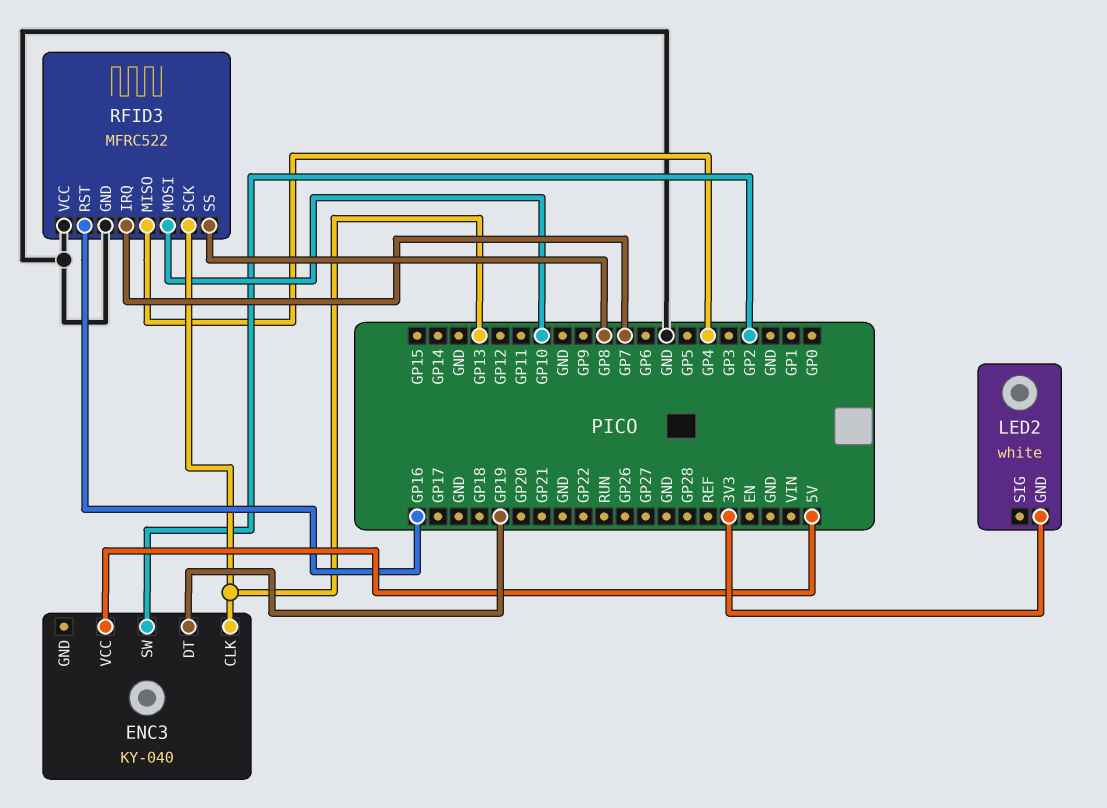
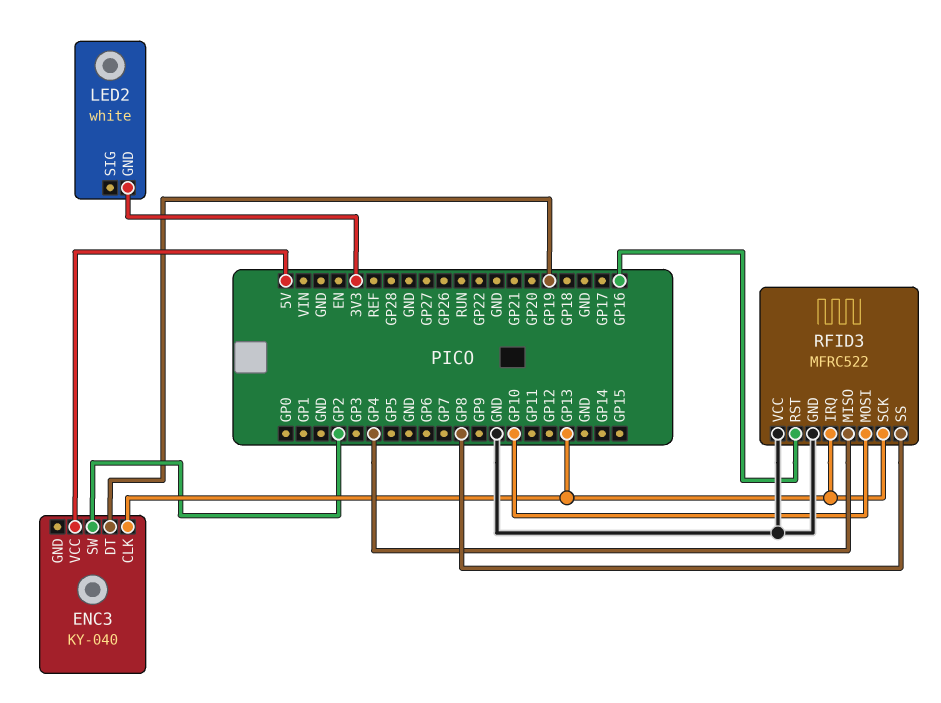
RFID3 pin IRQ: GP7 -> GP13

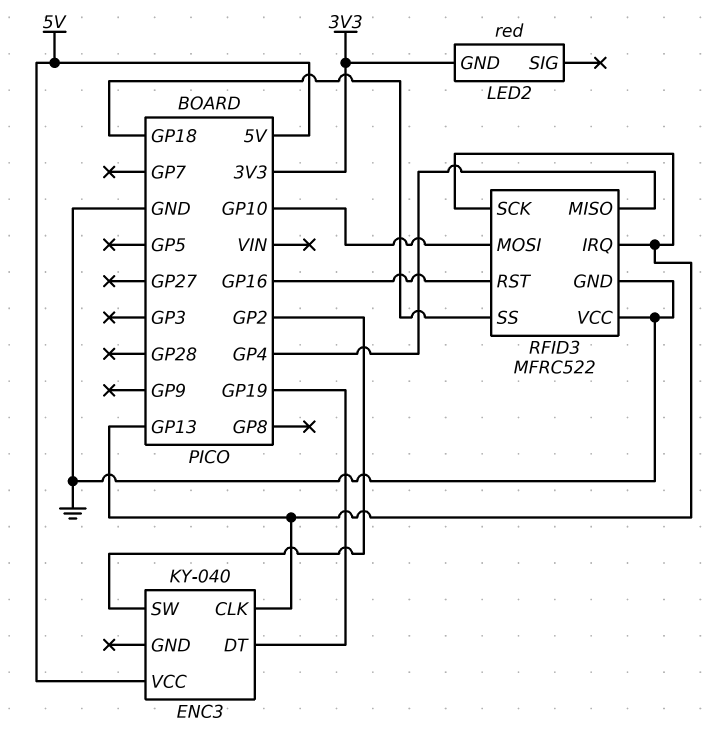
LED2: white -> red
RFID3 pin SS: GP8 -> GP18

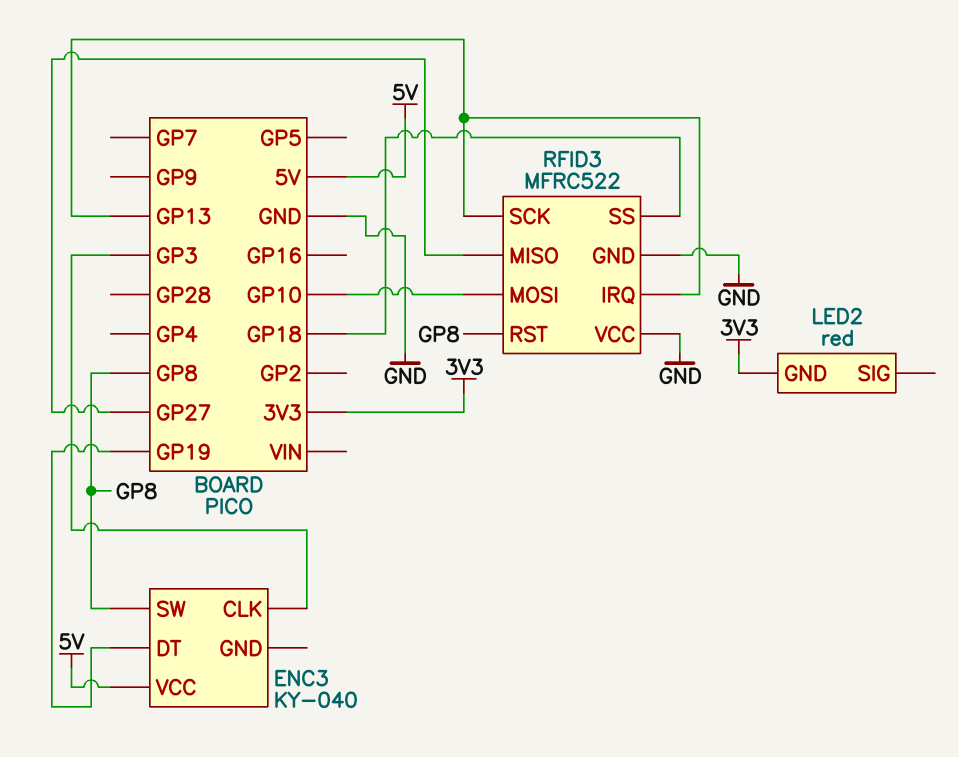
ENC3 pin CLK: GP13 -> GP3
ENC3 pin SW: GP2 -> GP8
RFID3 pin MISO: GP4 -> GP27
RFID3 pin RST: GP16 -> GP8

